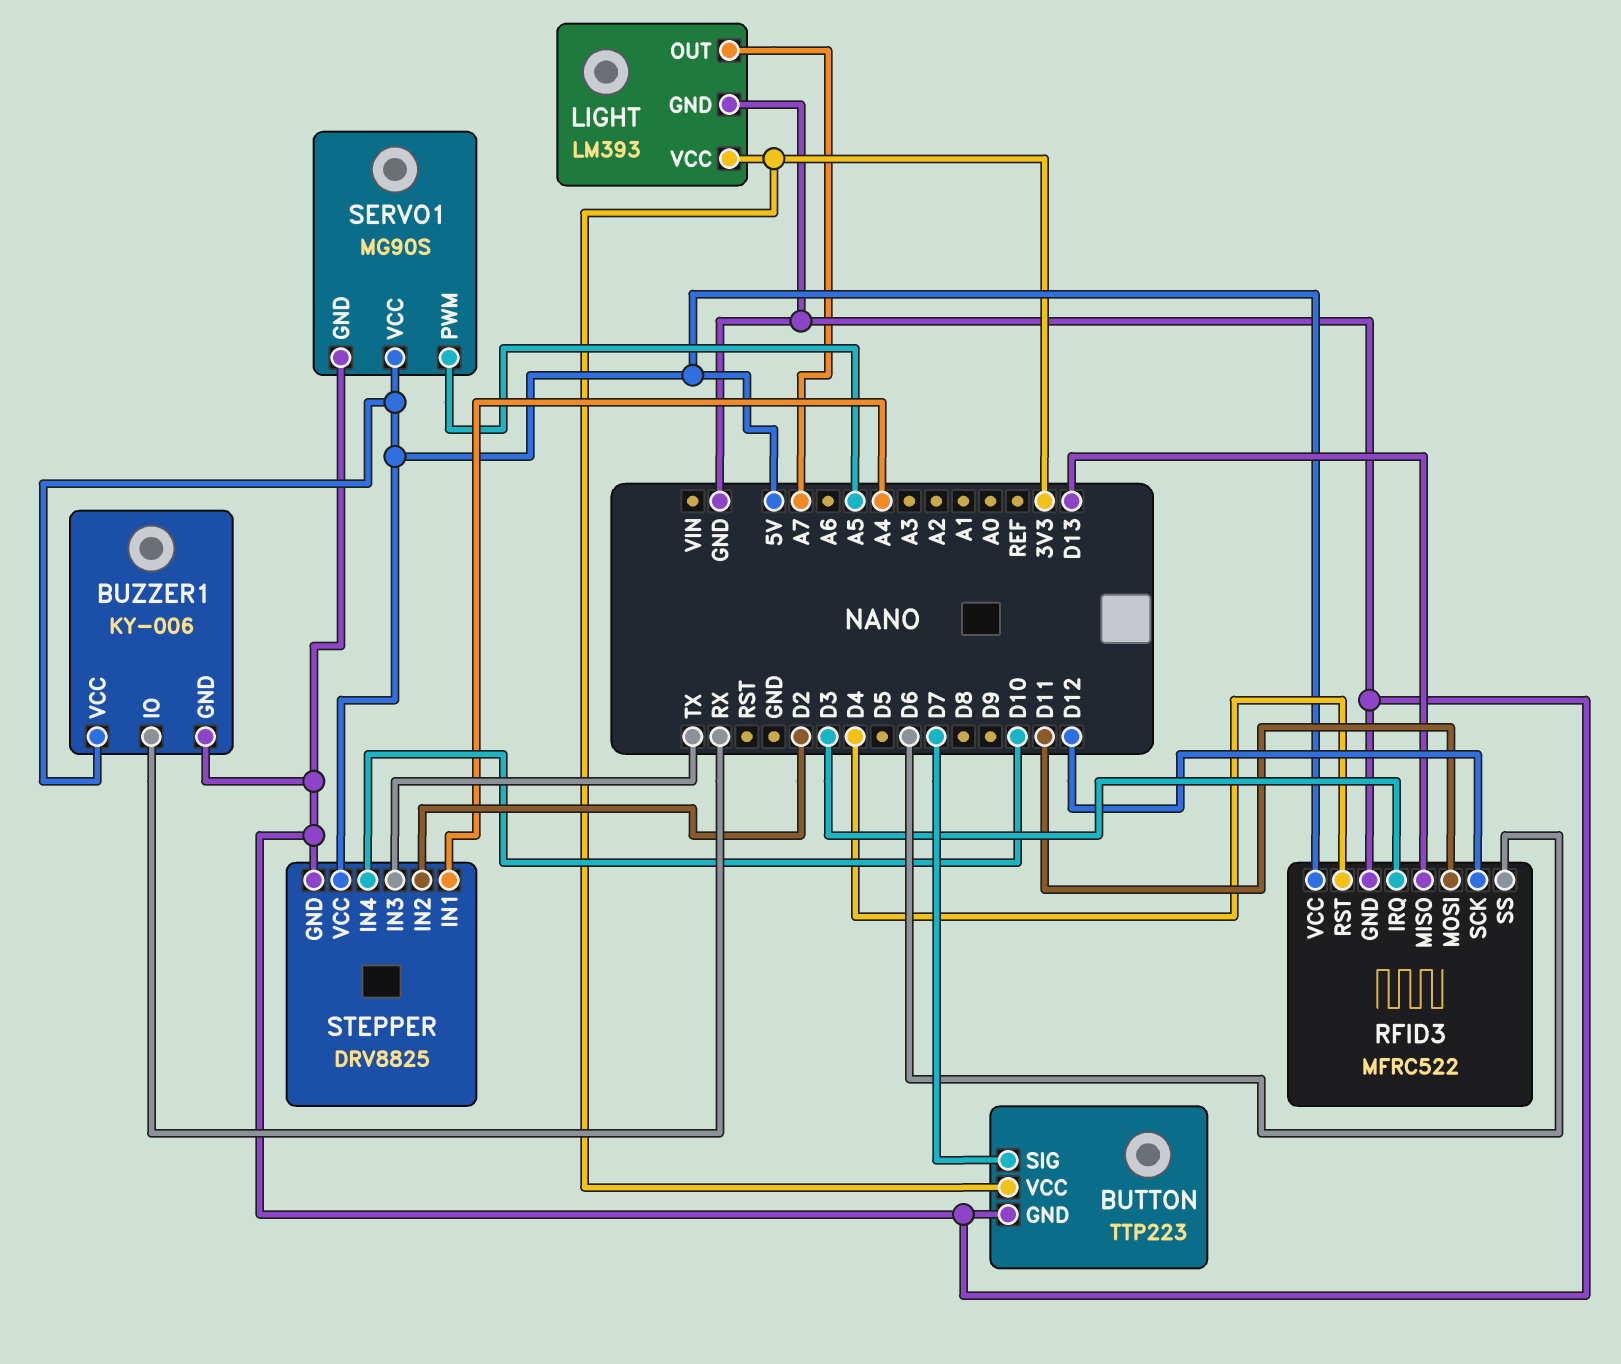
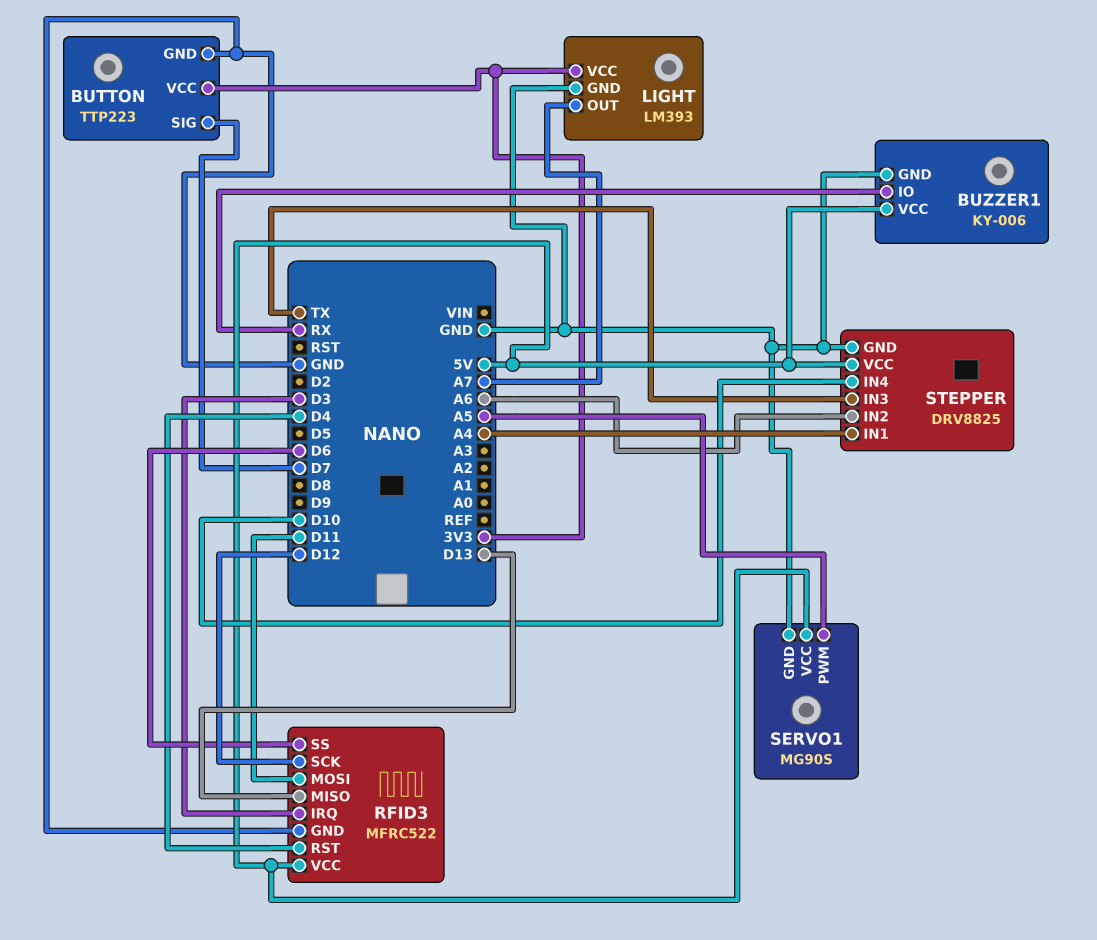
STEPPER pin IN2: D2 -> A6

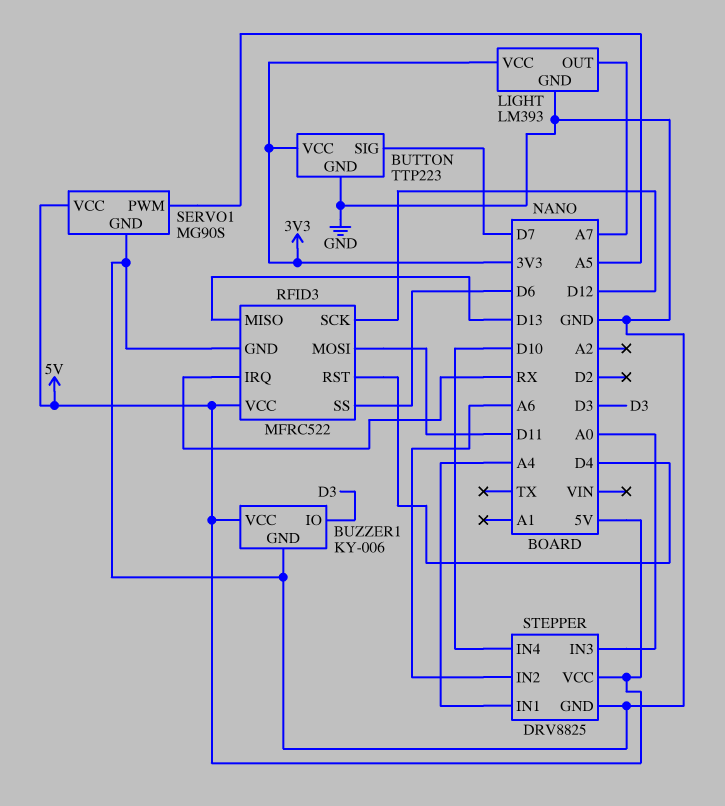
BUZZER1 pin IO: RX -> D3
RFID3 pin IRQ: D3 -> RX
STEPPER pin IN3: TX -> A0

